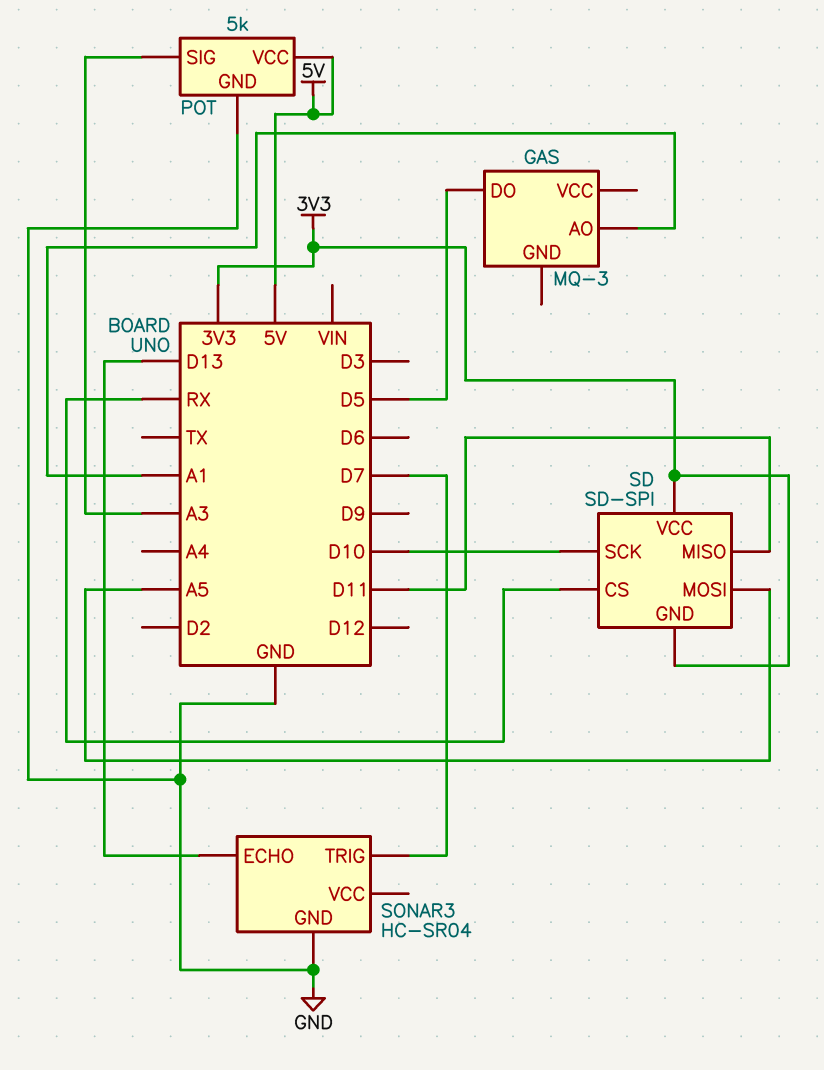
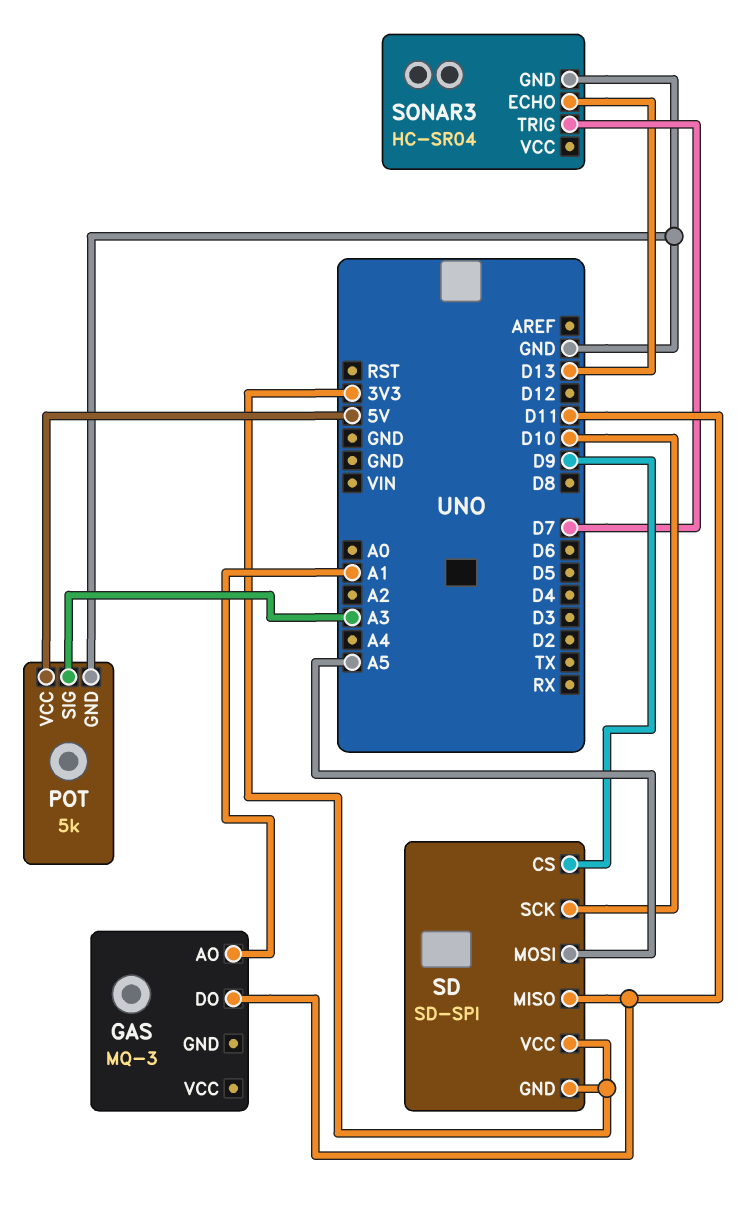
GAS pin DO: D5 -> D11
SD pin CS: RX -> D9

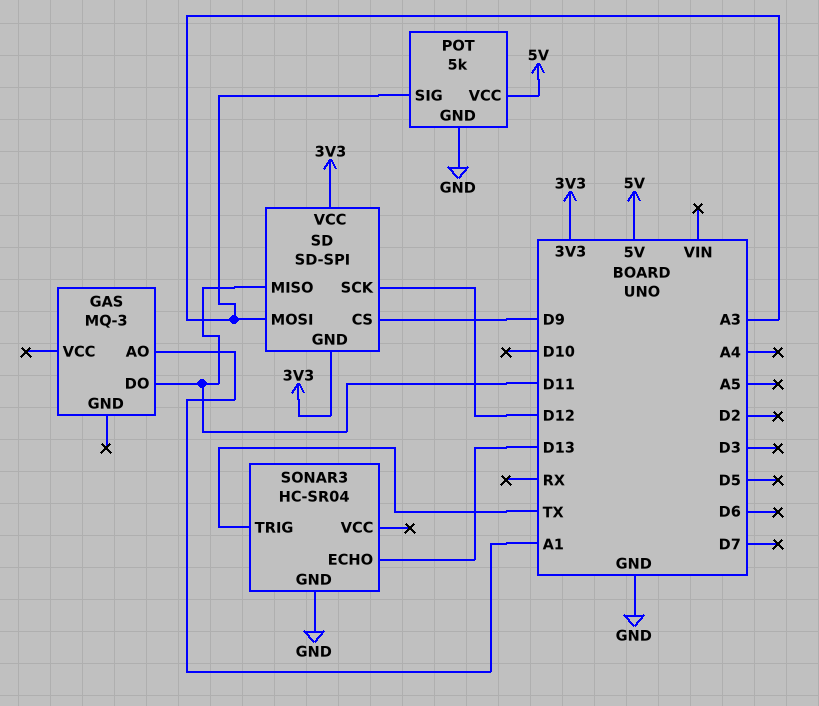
SD pin MOSI: A5 -> A3
SD pin SCK: D10 -> D12
SONAR3 pin TRIG: D7 -> TX

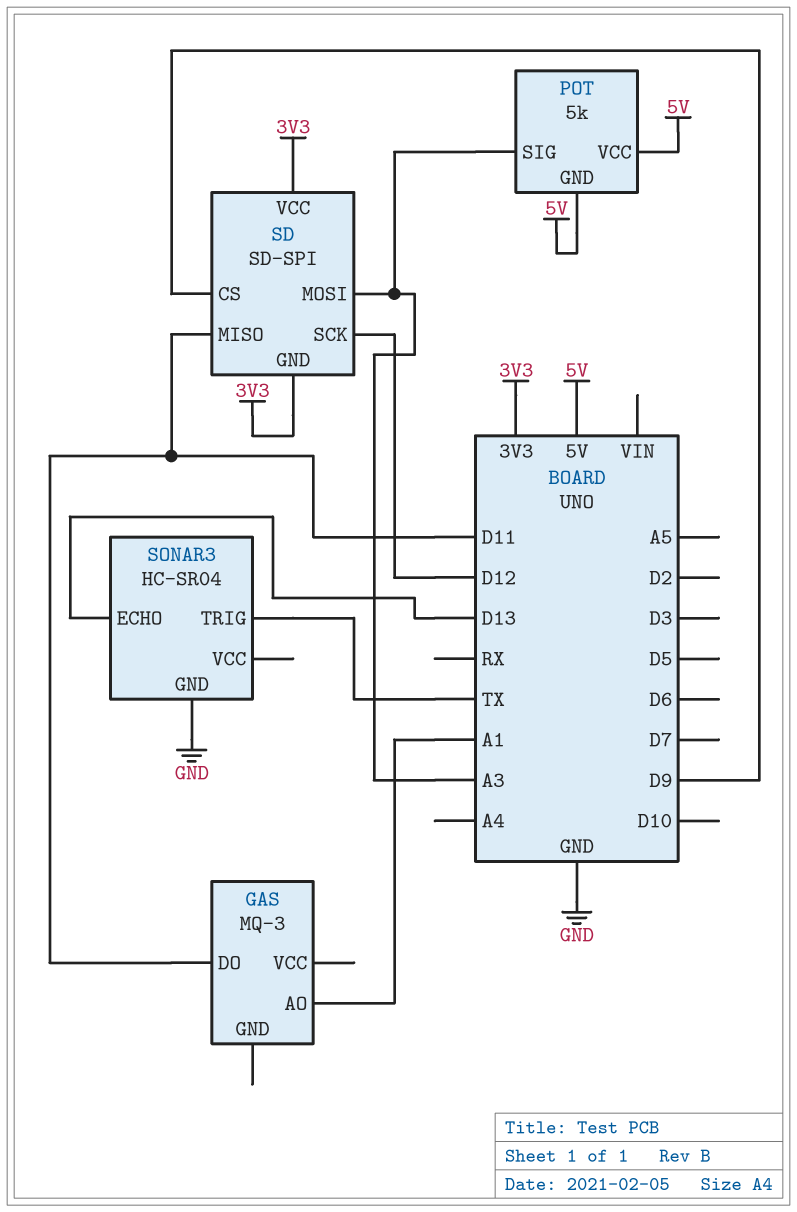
POT pin GND: GND -> 5V

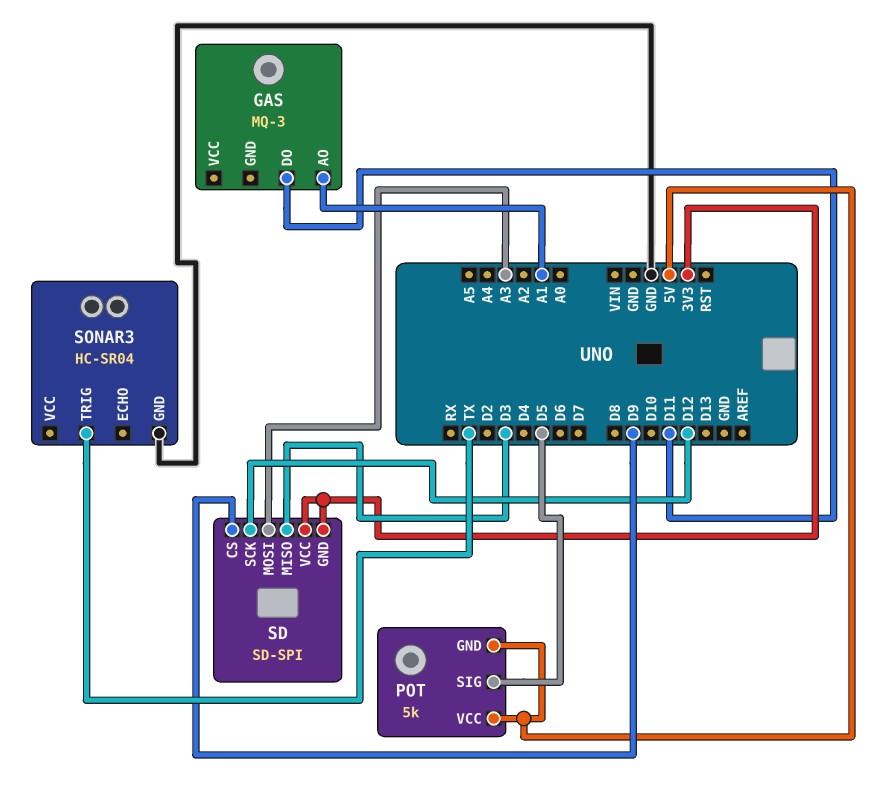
POT pin SIG: A3 -> D5
SD pin MISO: D11 -> D3
SONAR3 pin ECHO: D13 -> none

